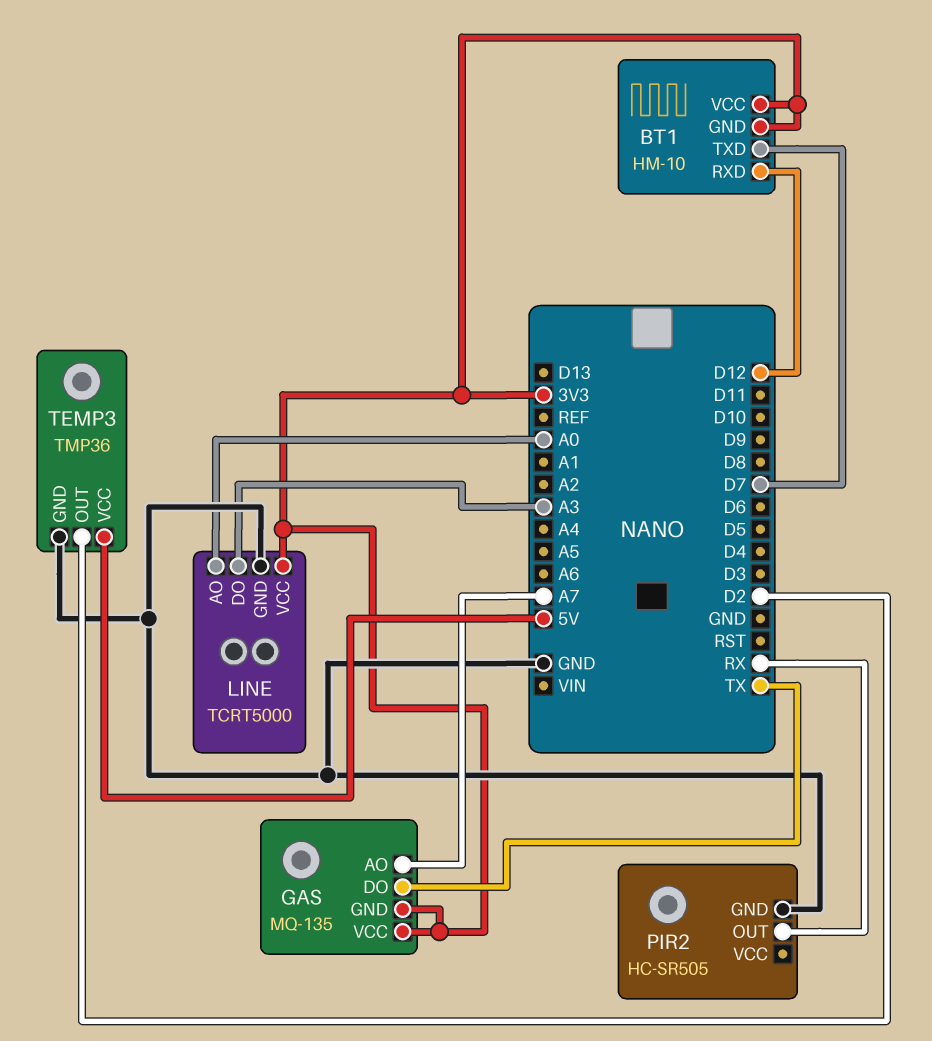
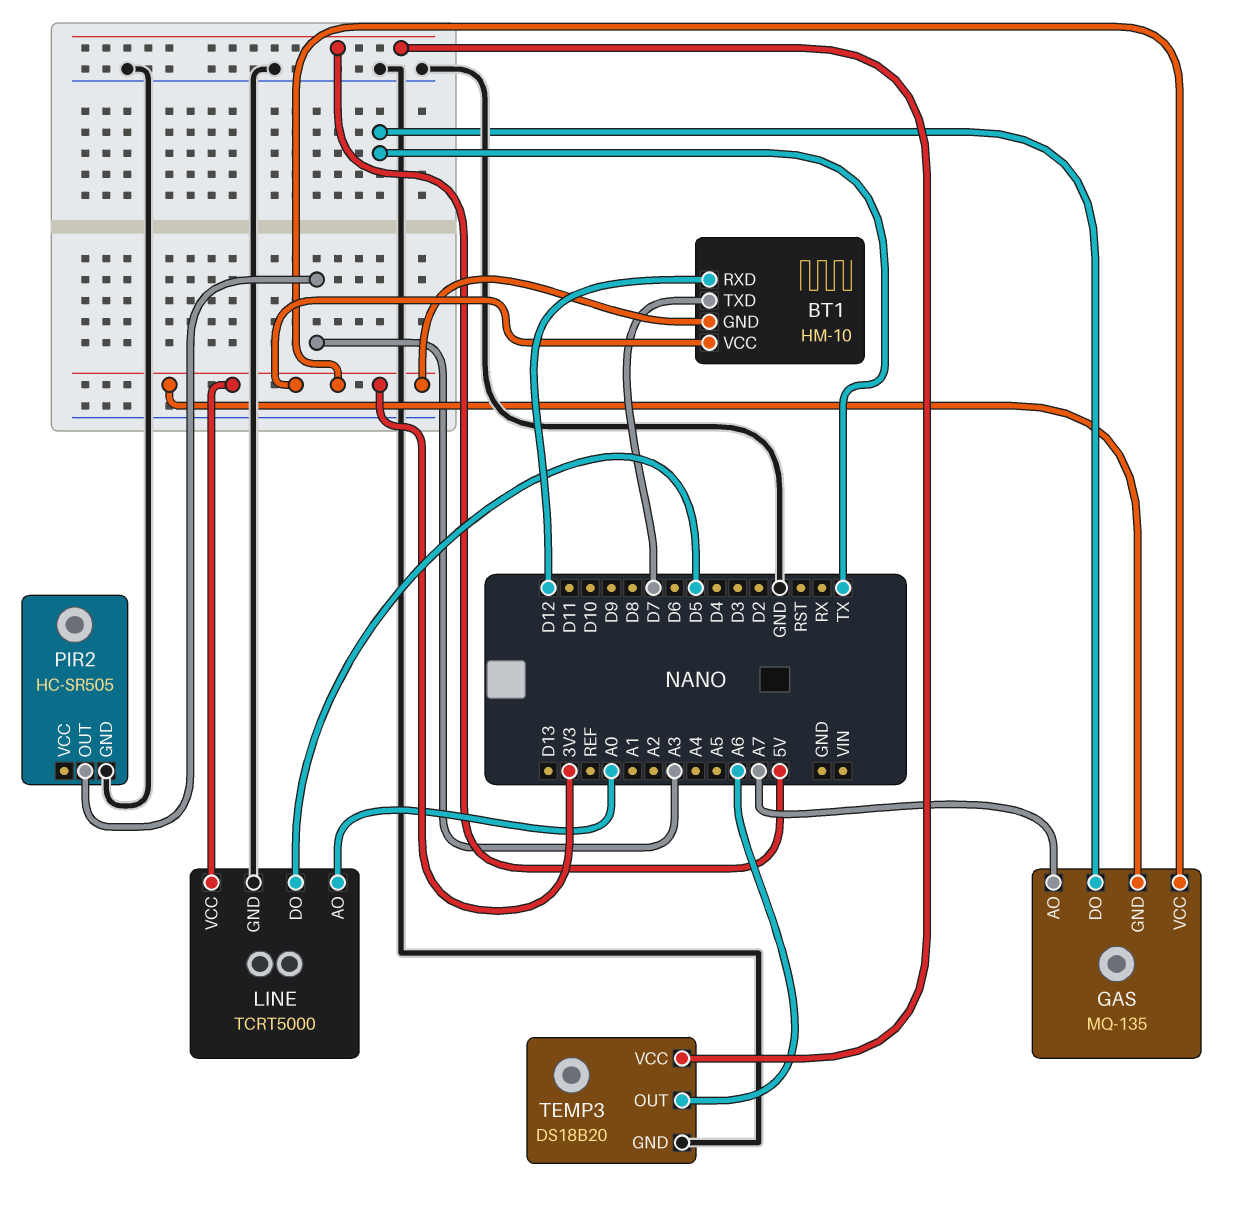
LINE pin DO: A3 -> D5
PIR2 pin OUT: RX -> A3
TEMP3: TMP36 -> DS18B20
TEMP3 pin OUT: D2 -> A6

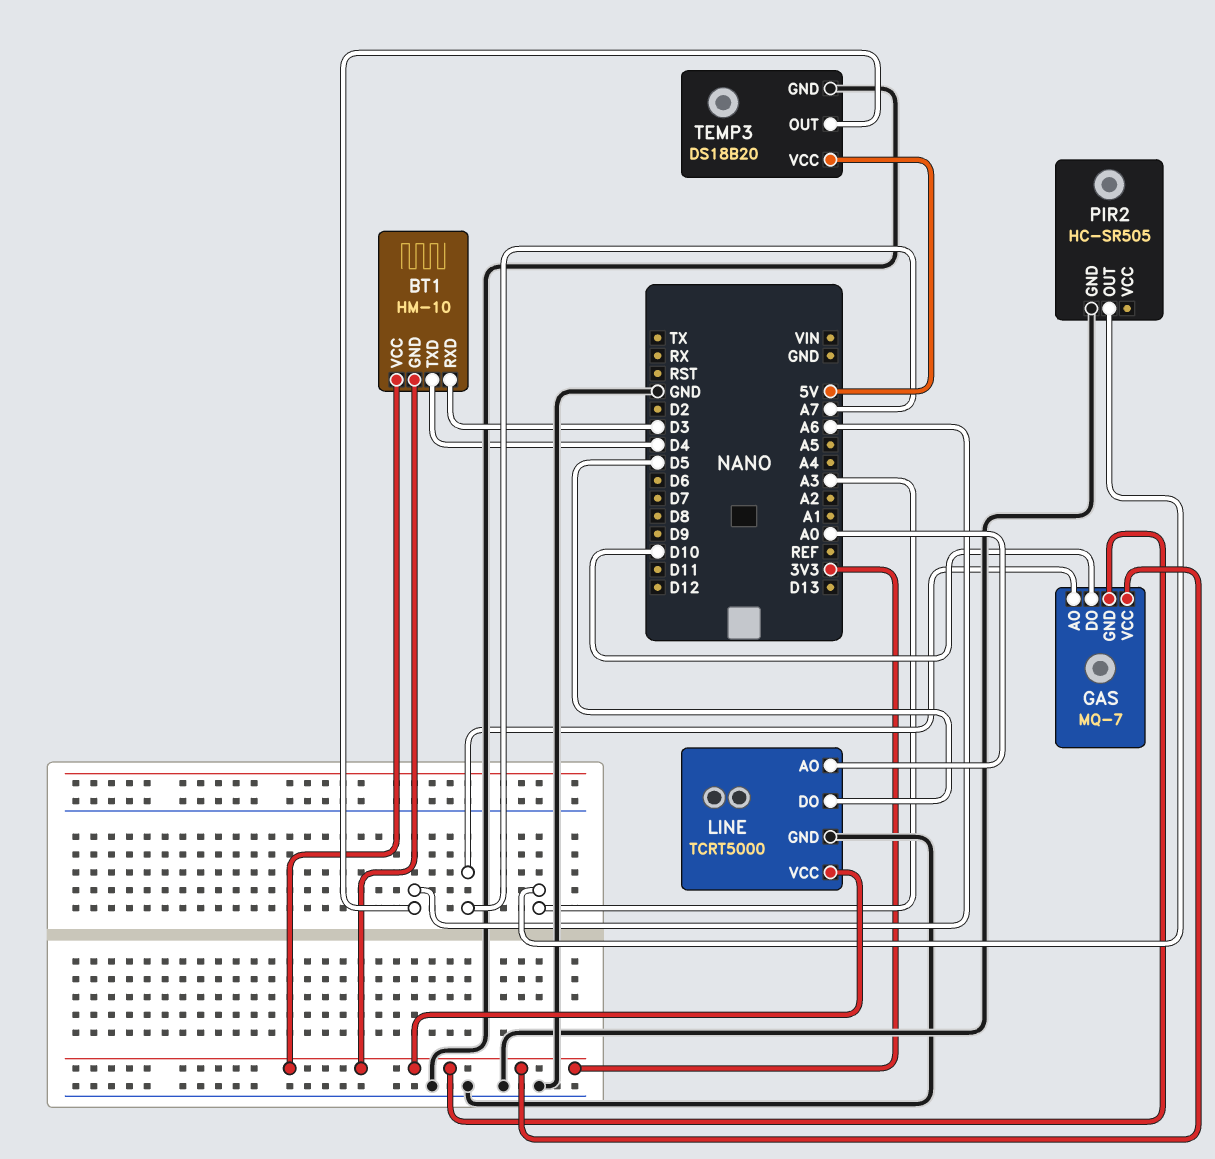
BT1 pin RXD: D12 -> D3
BT1 pin TXD: D7 -> D4
GAS: MQ-135 -> MQ-7
GAS pin DO: TX -> D10

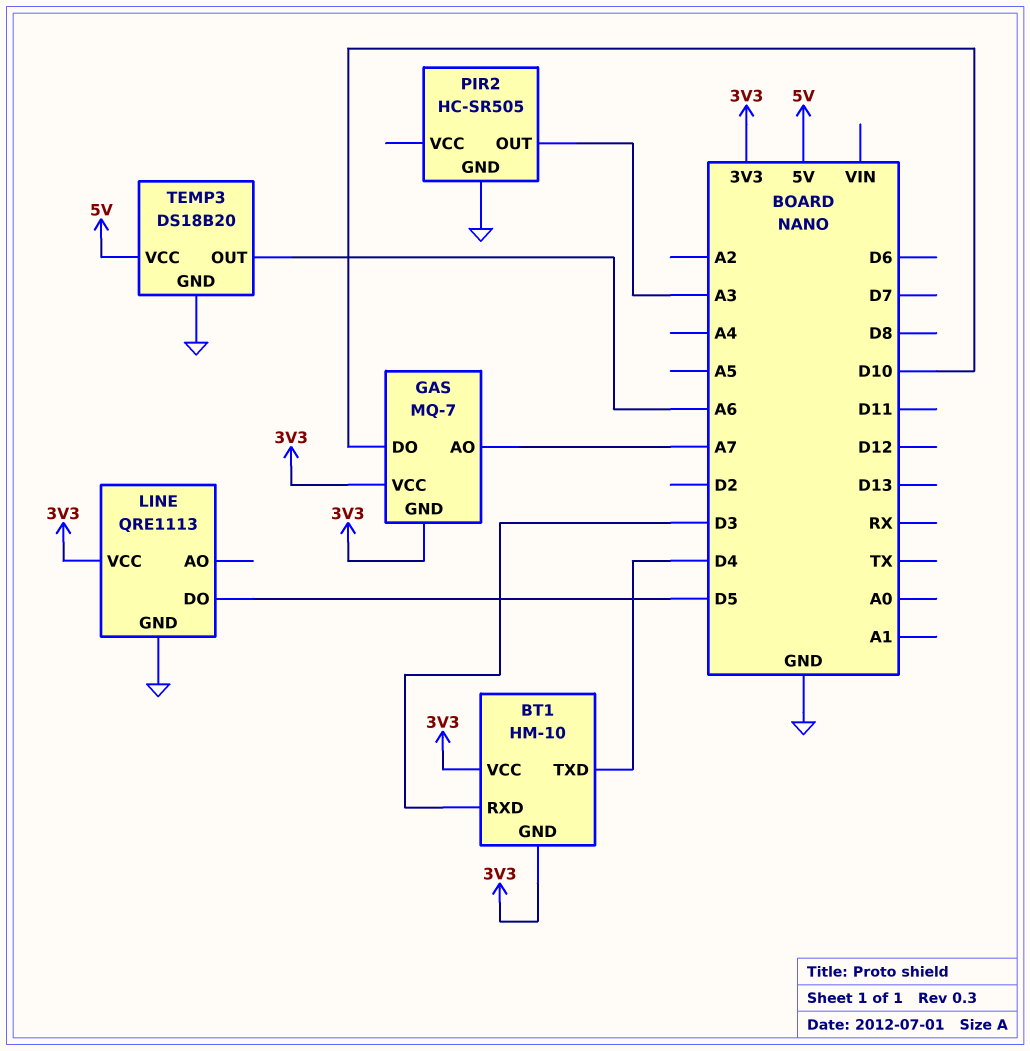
LINE: TCRT5000 -> QRE1113
LINE pin AO: A0 -> none

